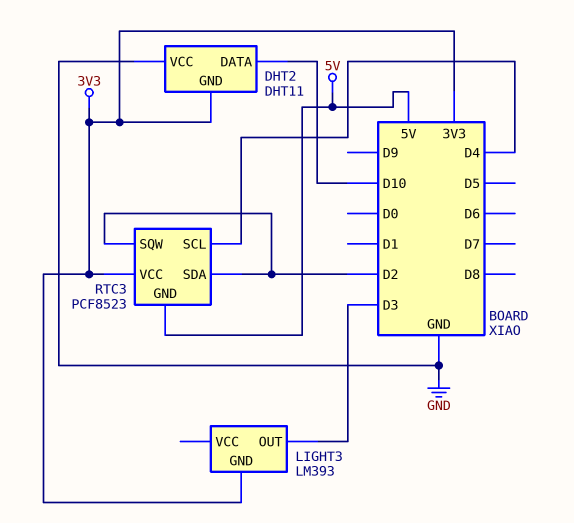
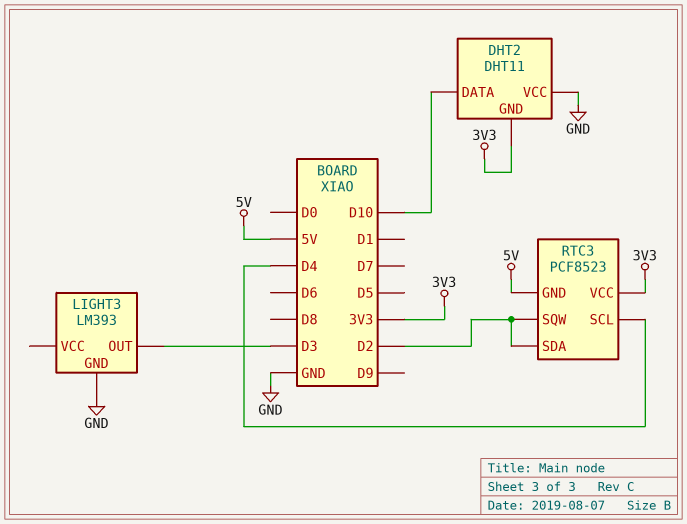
LIGHT3 pin GND: 3V3 -> GND

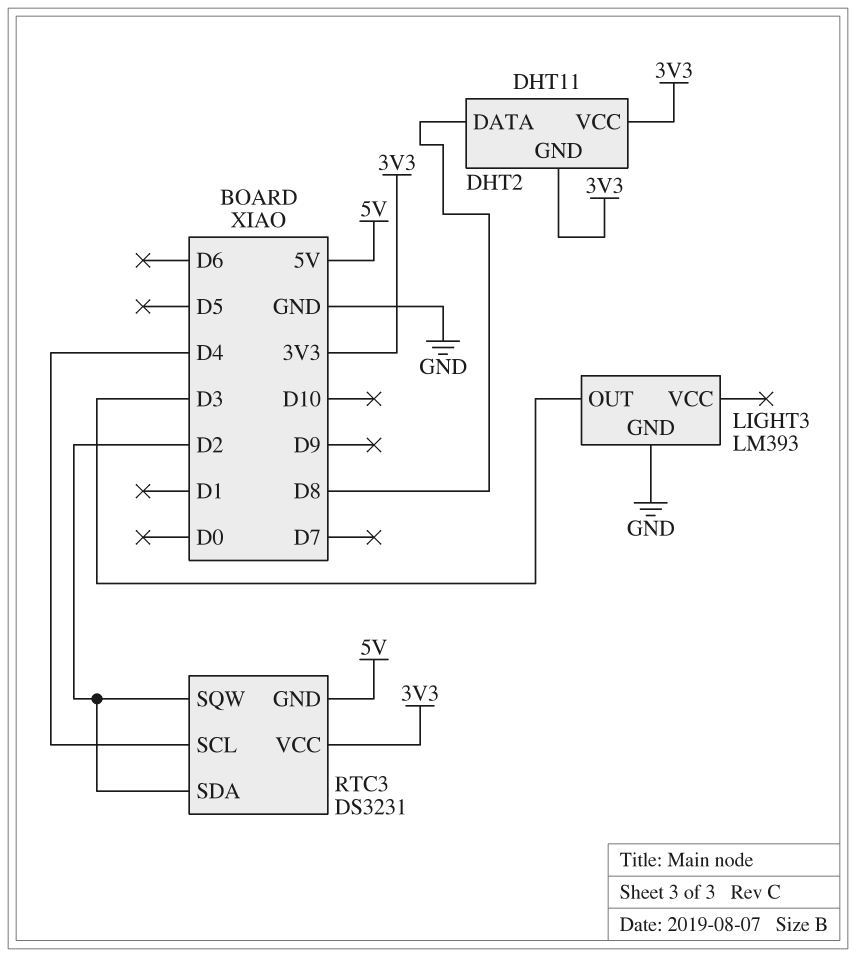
DHT2 pin DATA: D10 -> D8
DHT2 pin VCC: GND -> 3V3
RTC3: PCF8523 -> DS3231

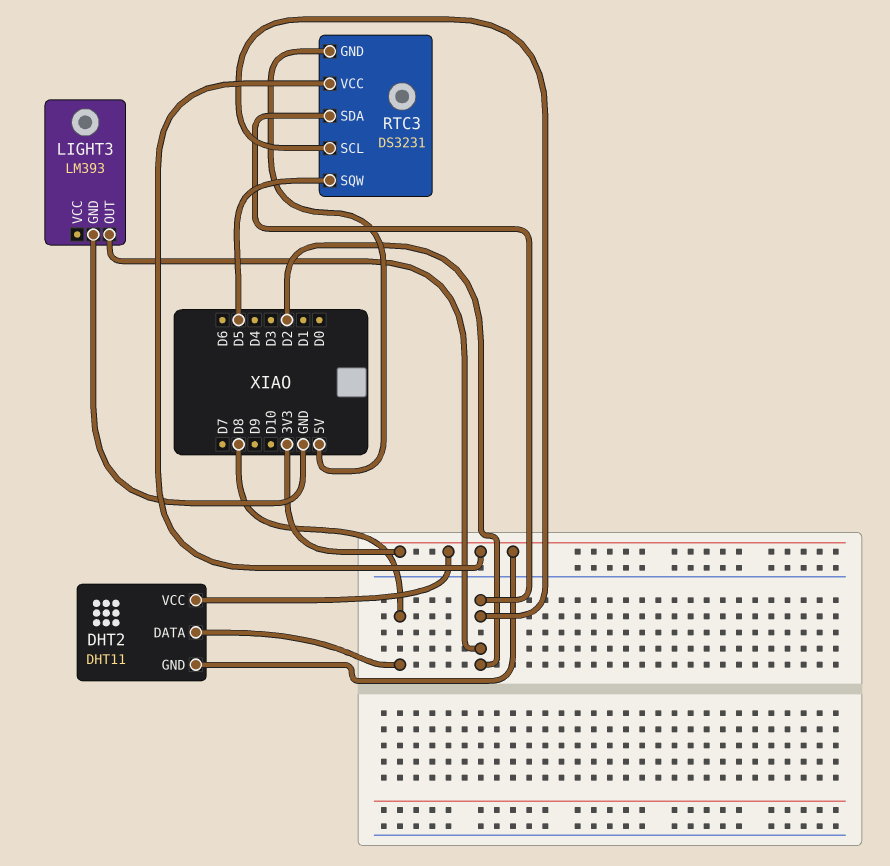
LIGHT3 pin OUT: D3 -> D2
RTC3 pin SCL: D4 -> D2
RTC3 pin SQW: D2 -> D5

